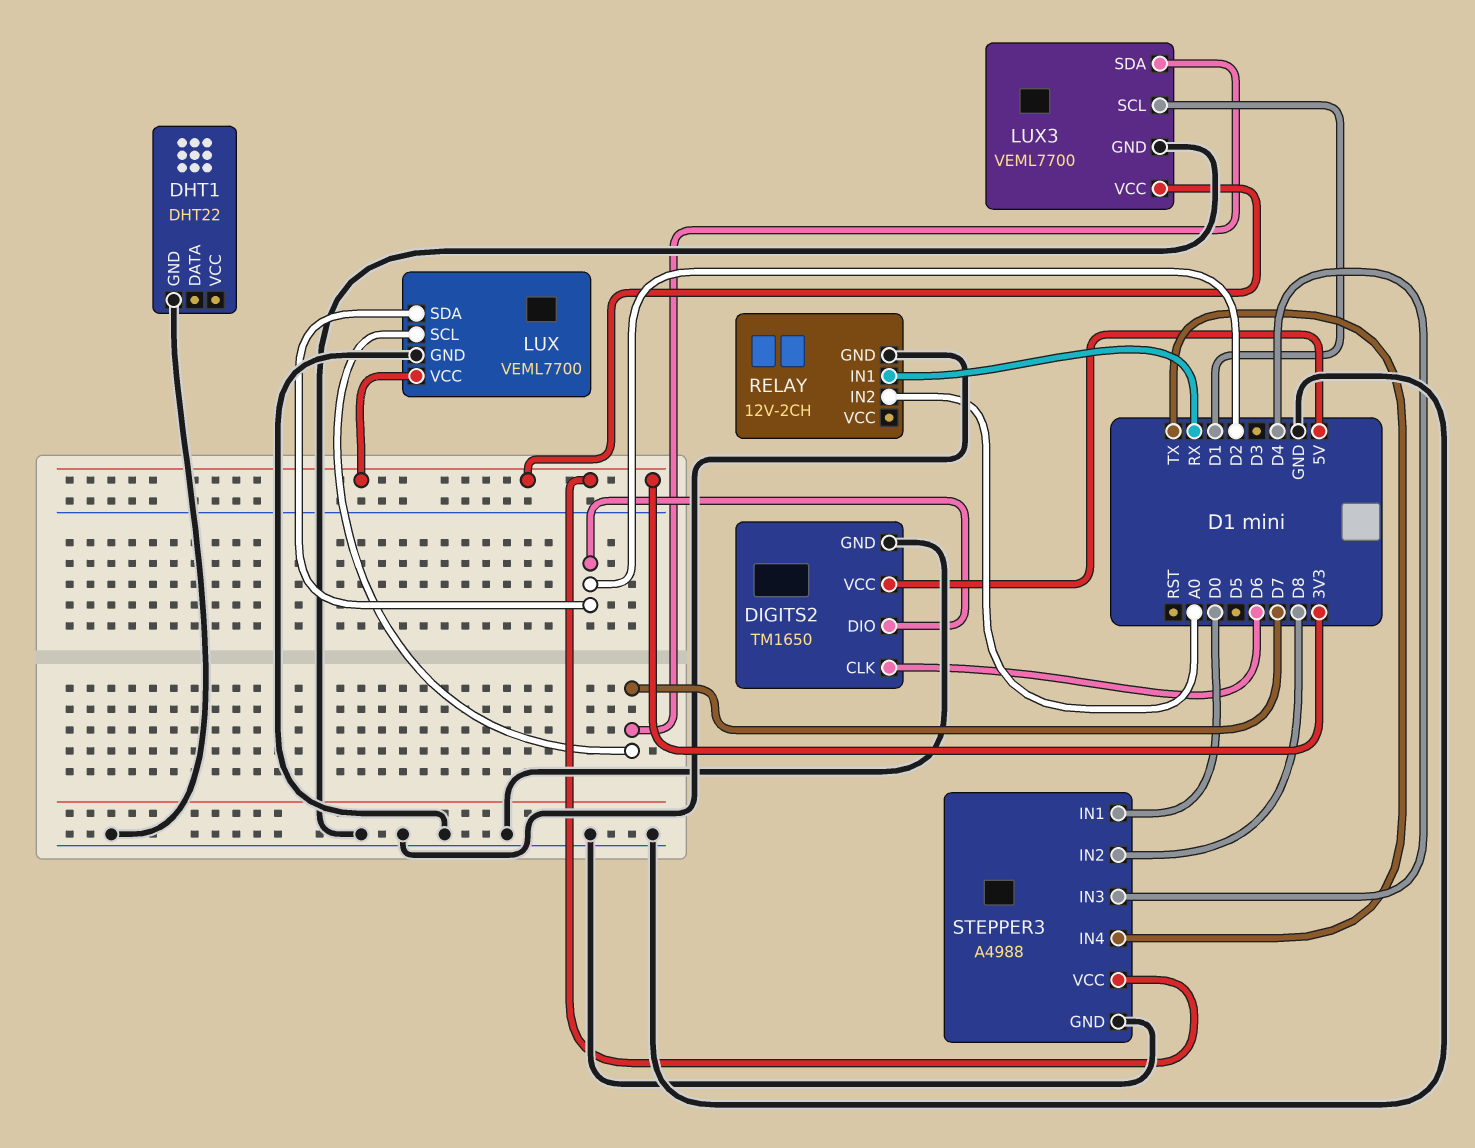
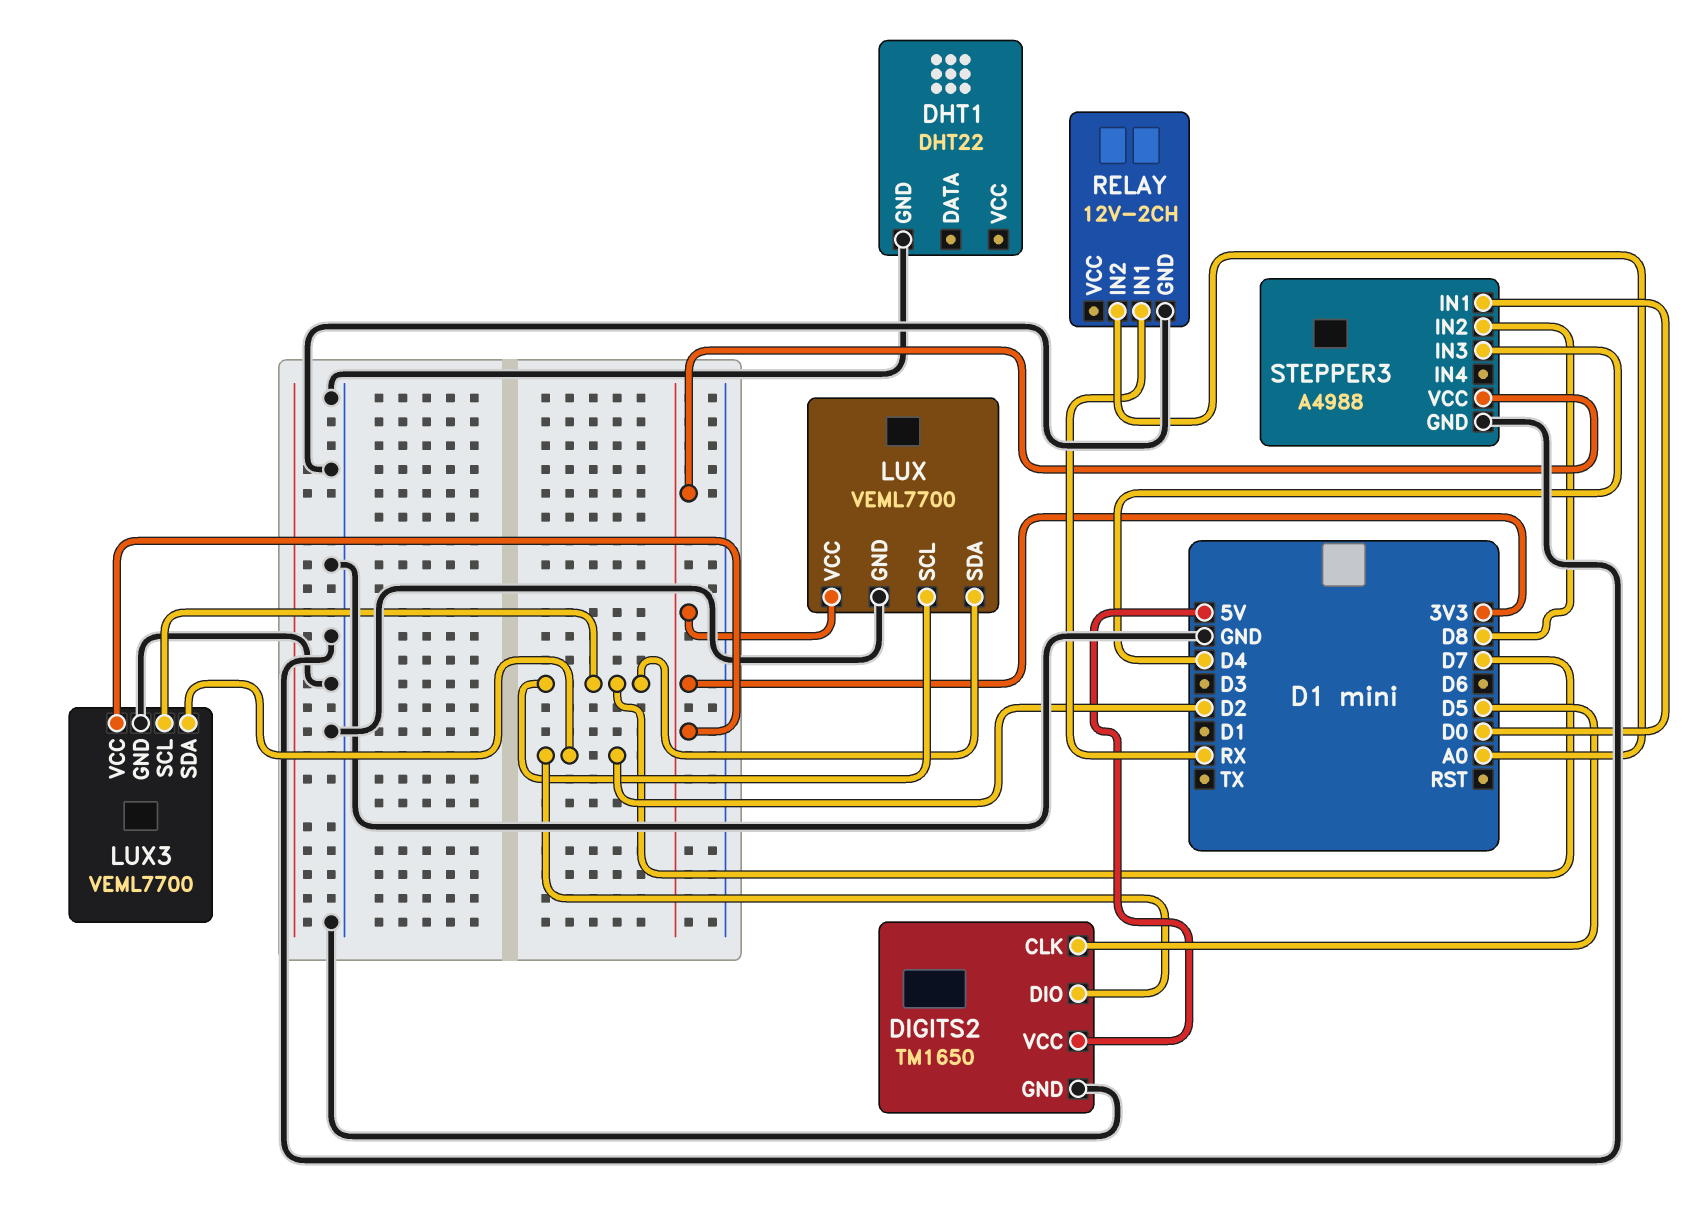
DIGITS2 pin CLK: D6 -> D5
LUX pin SDA: D2 -> D7
LUX3 pin SCL: D1 -> D7
LUX3 pin SDA: D7 -> D2
STEPPER3 pin IN4: TX -> none

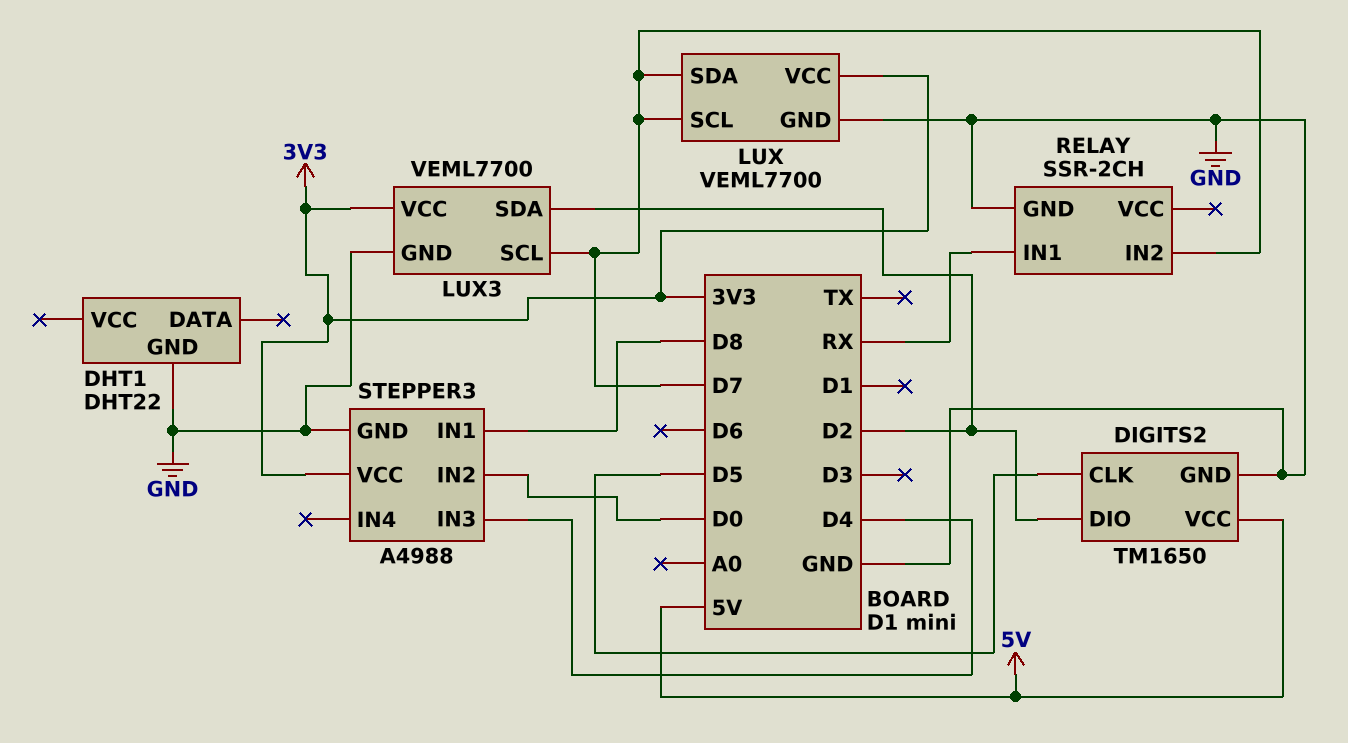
RELAY: 12V-2CH -> SSR-2CH
RELAY pin IN2: A0 -> D7
STEPPER3 pin IN1: D0 -> D8
STEPPER3 pin IN2: D8 -> D0

